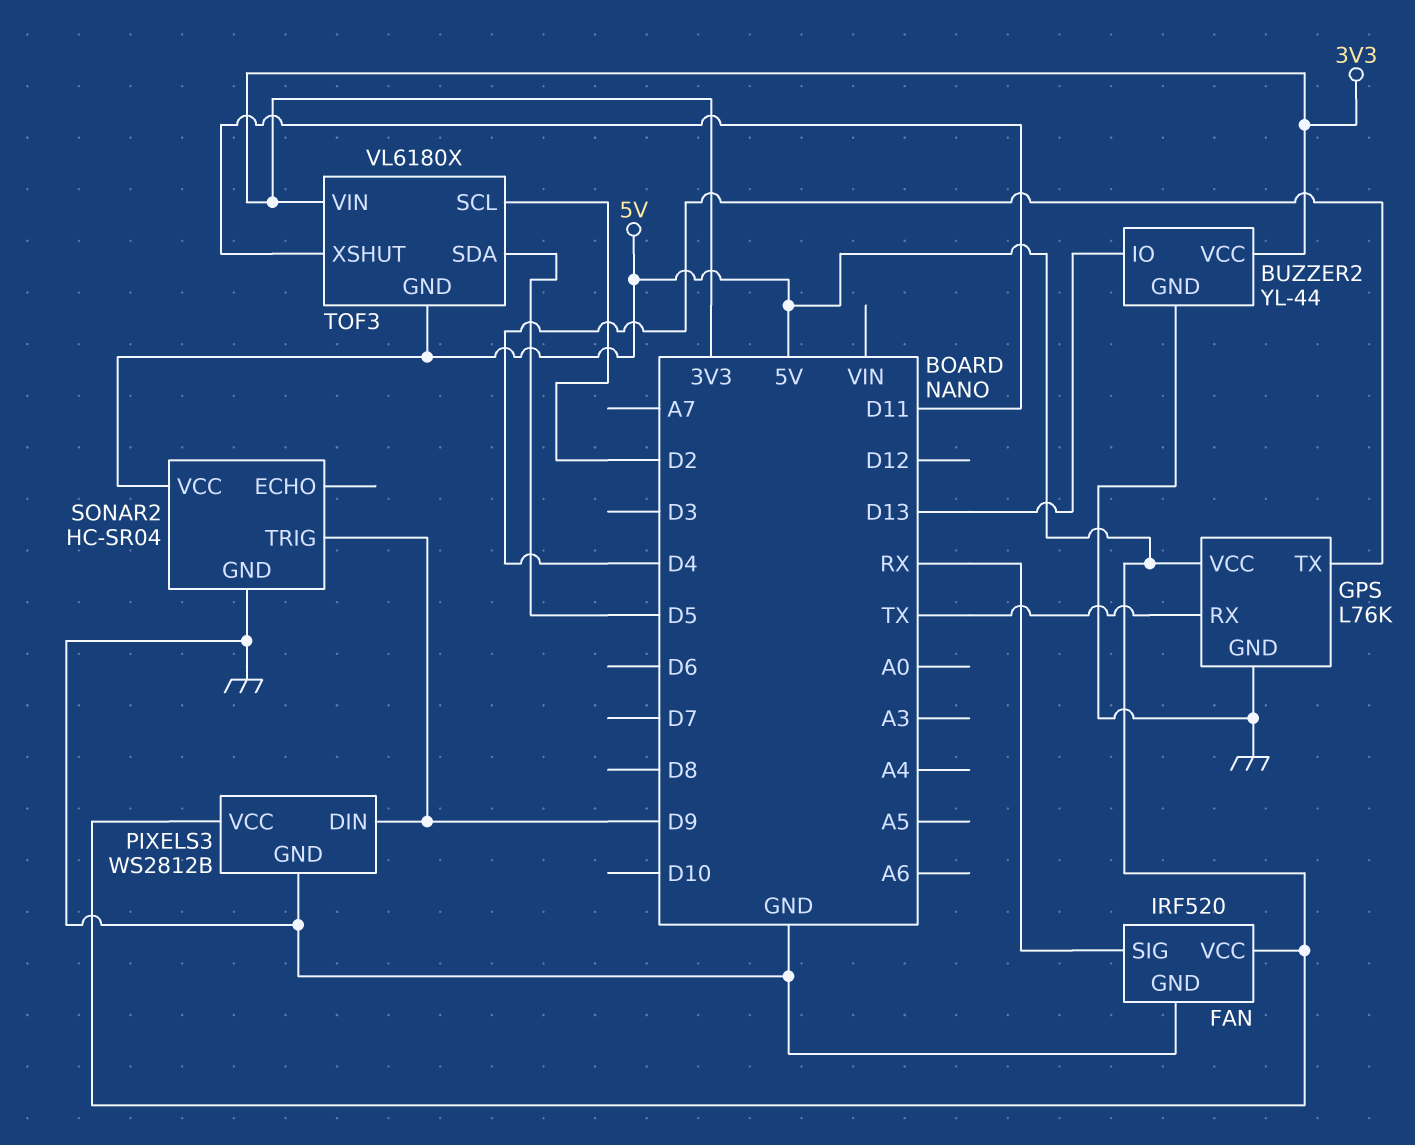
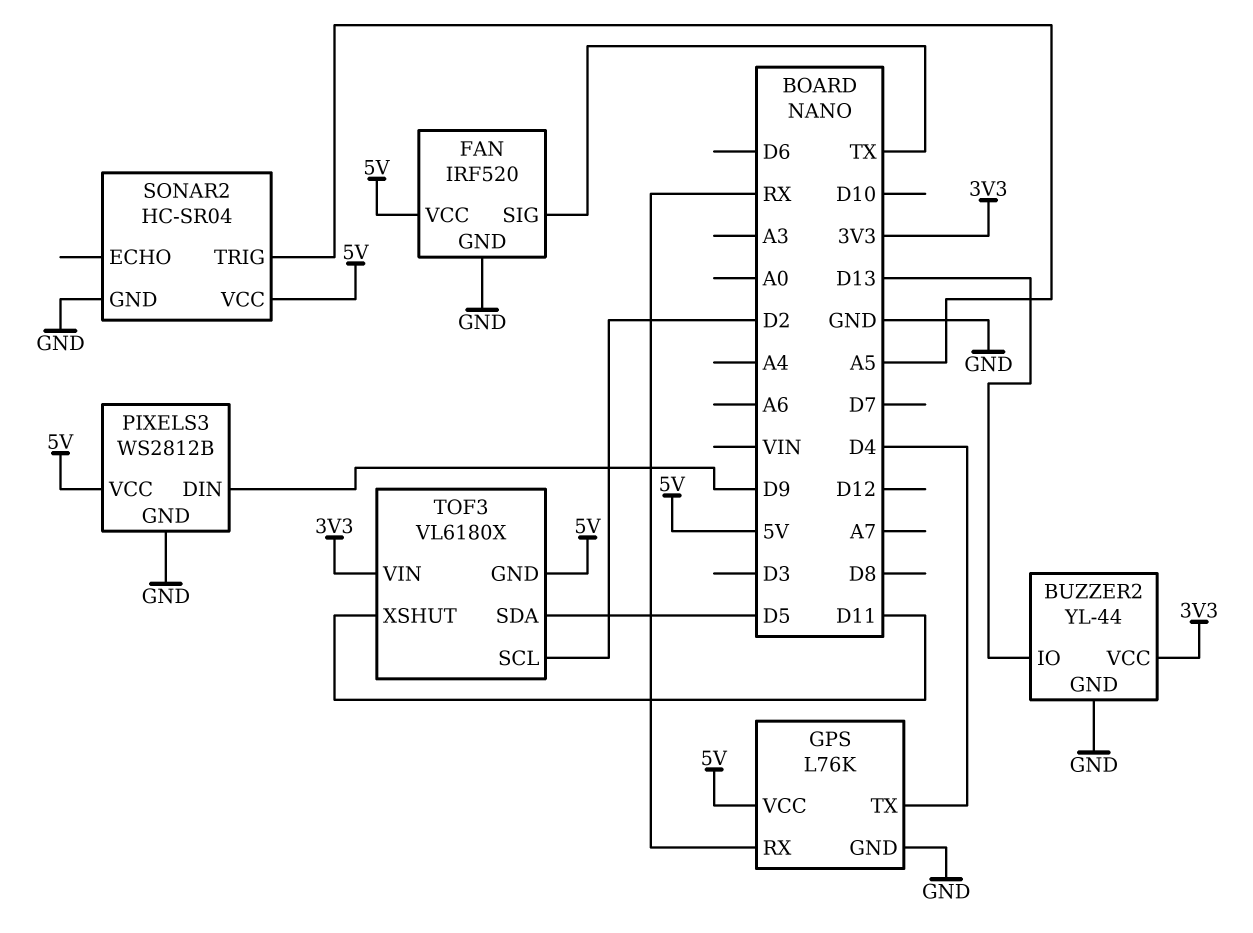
FAN pin SIG: RX -> TX
GPS pin RX: TX -> RX
SONAR2 pin TRIG: D9 -> A5

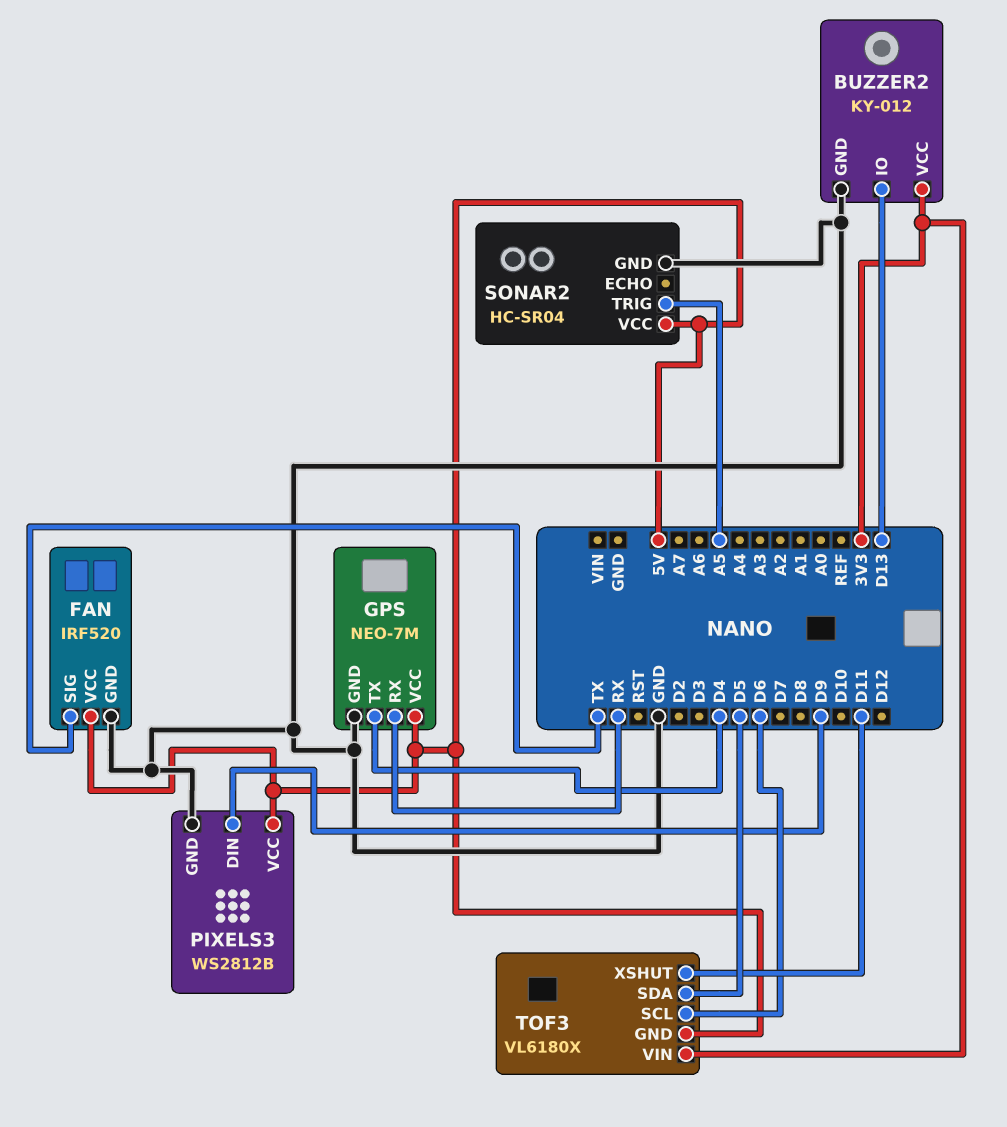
BUZZER2: YL-44 -> KY-012
GPS: L76K -> NEO-7M
TOF3 pin SCL: D2 -> D6

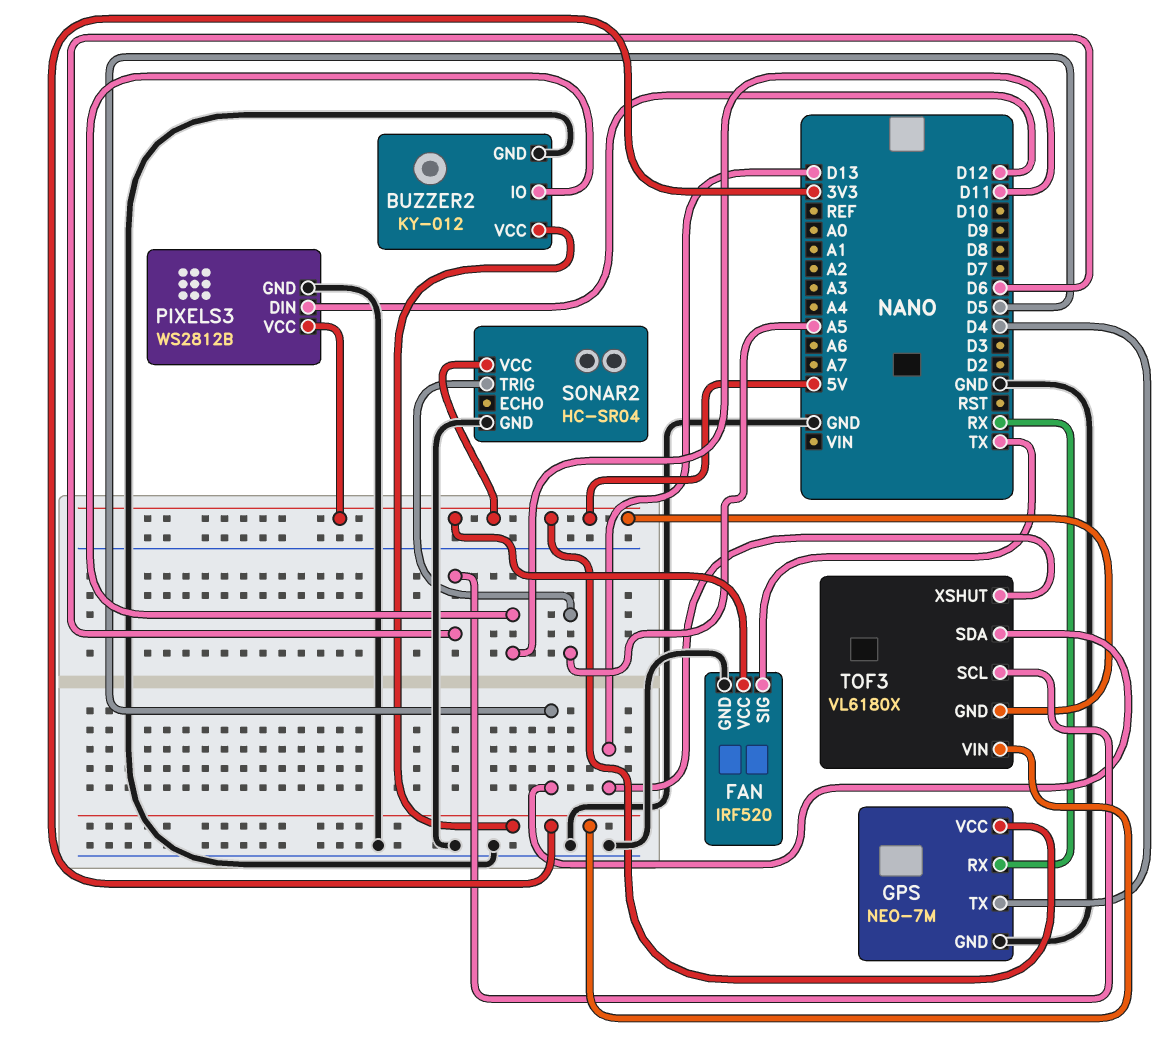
BUZZER2 pin IO: D13 -> D11
PIXELS3 pin DIN: D9 -> D12
TOF3 pin XSHUT: D11 -> D13

